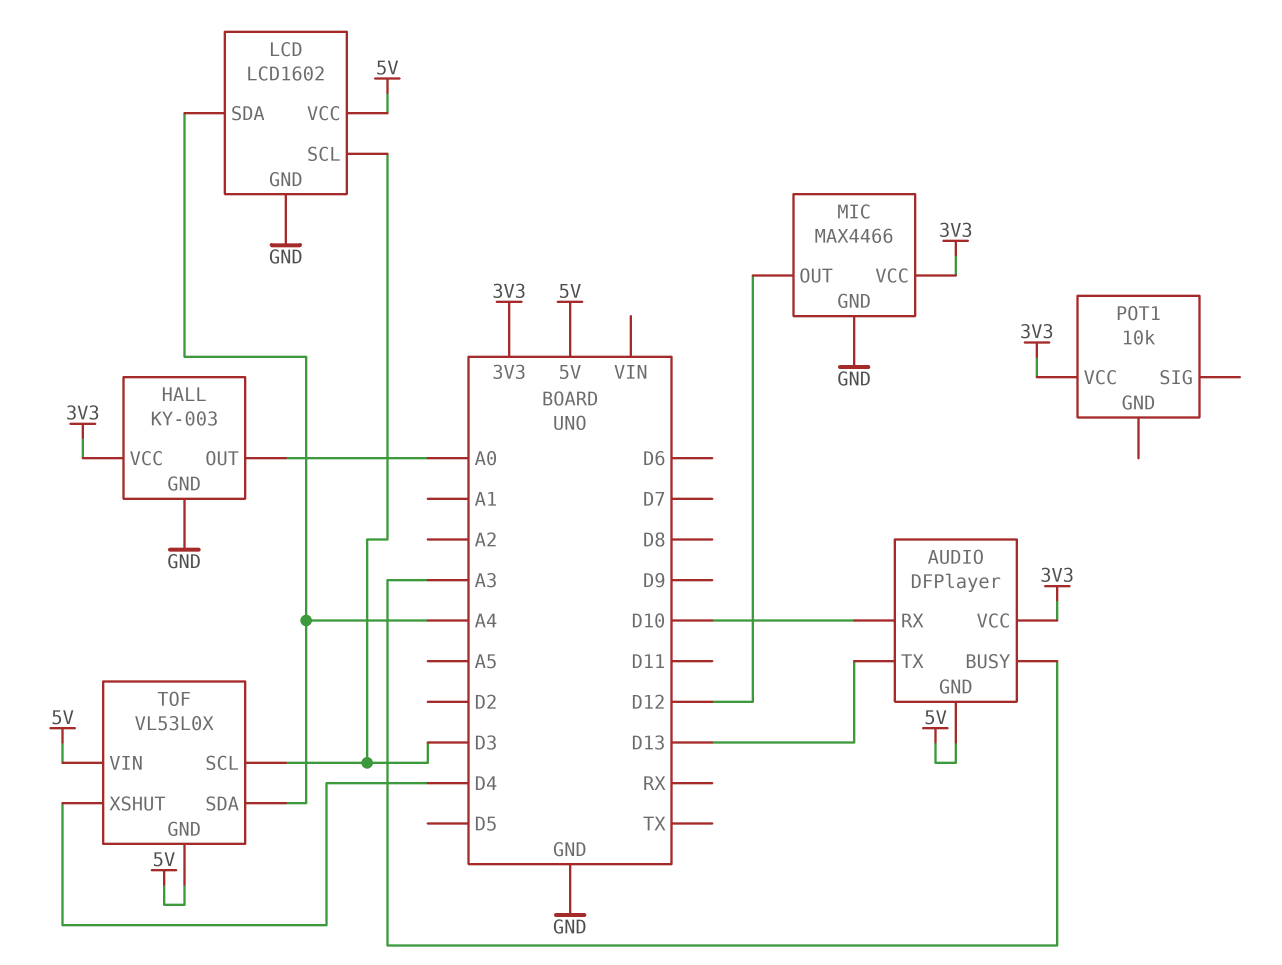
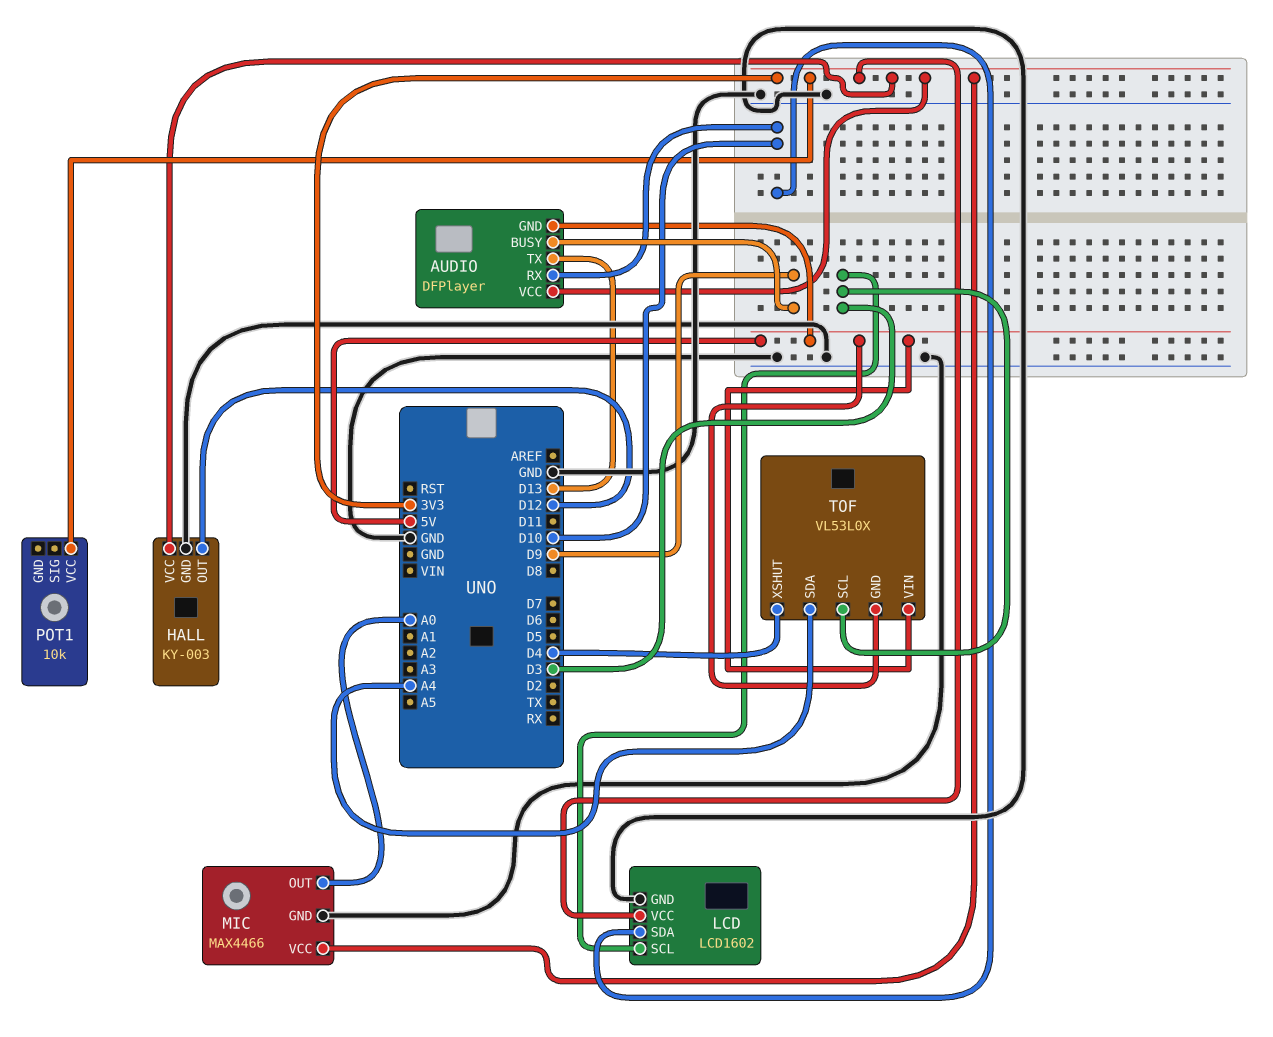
AUDIO pin BUSY: A3 -> D9
HALL pin OUT: A0 -> D12
LCD pin SDA: A4 -> D10
LCD pin VCC: 5V -> 3V3
MIC pin OUT: D12 -> A0

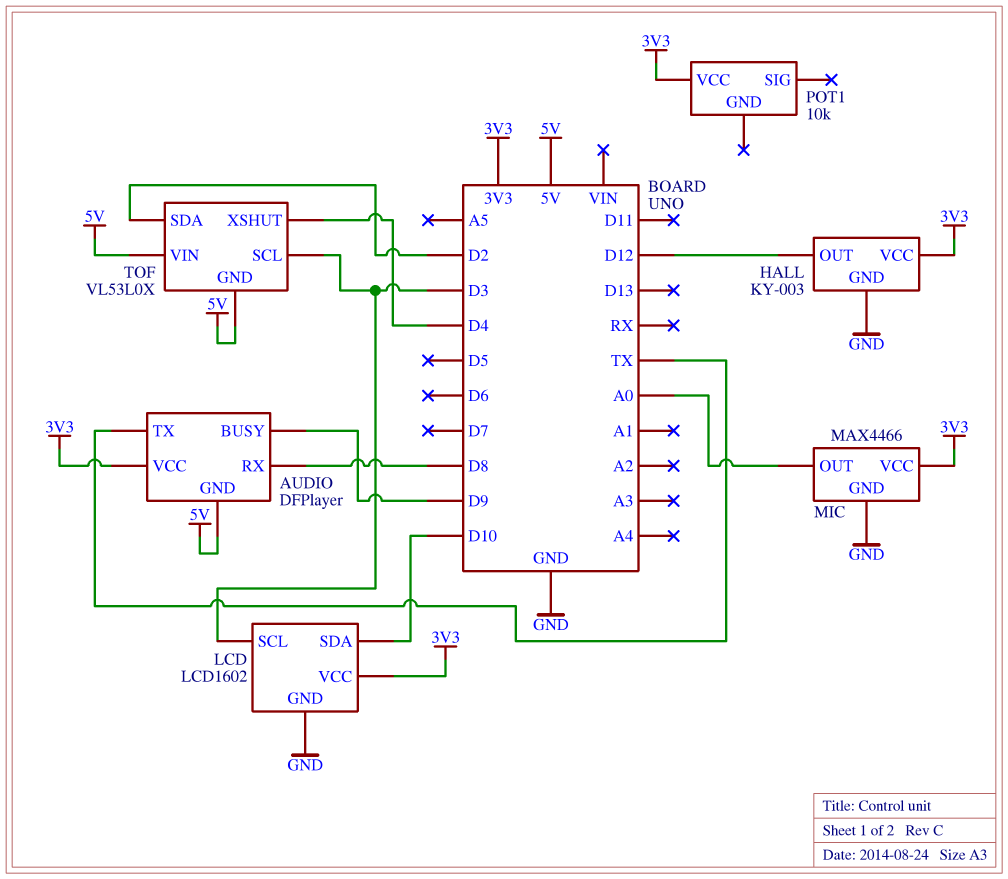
AUDIO pin RX: D10 -> D8
AUDIO pin TX: D13 -> TX
TOF pin SDA: A4 -> D2

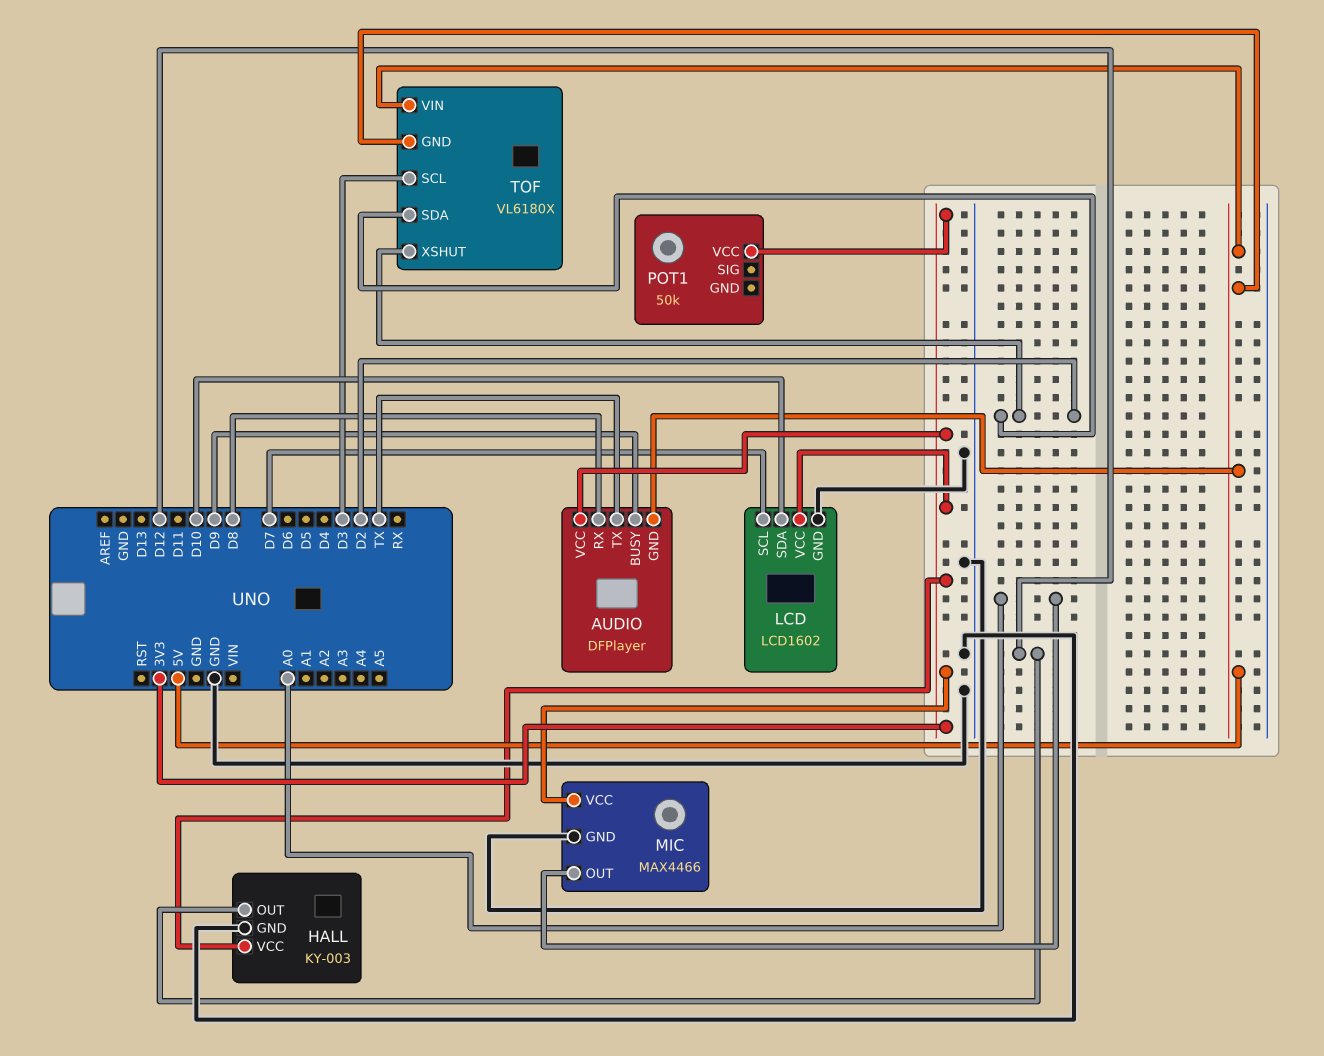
LCD pin SCL: D3 -> D7
POT1: 10k -> 50k
TOF: VL53L0X -> VL6180X
TOF pin XSHUT: D4 -> D2

